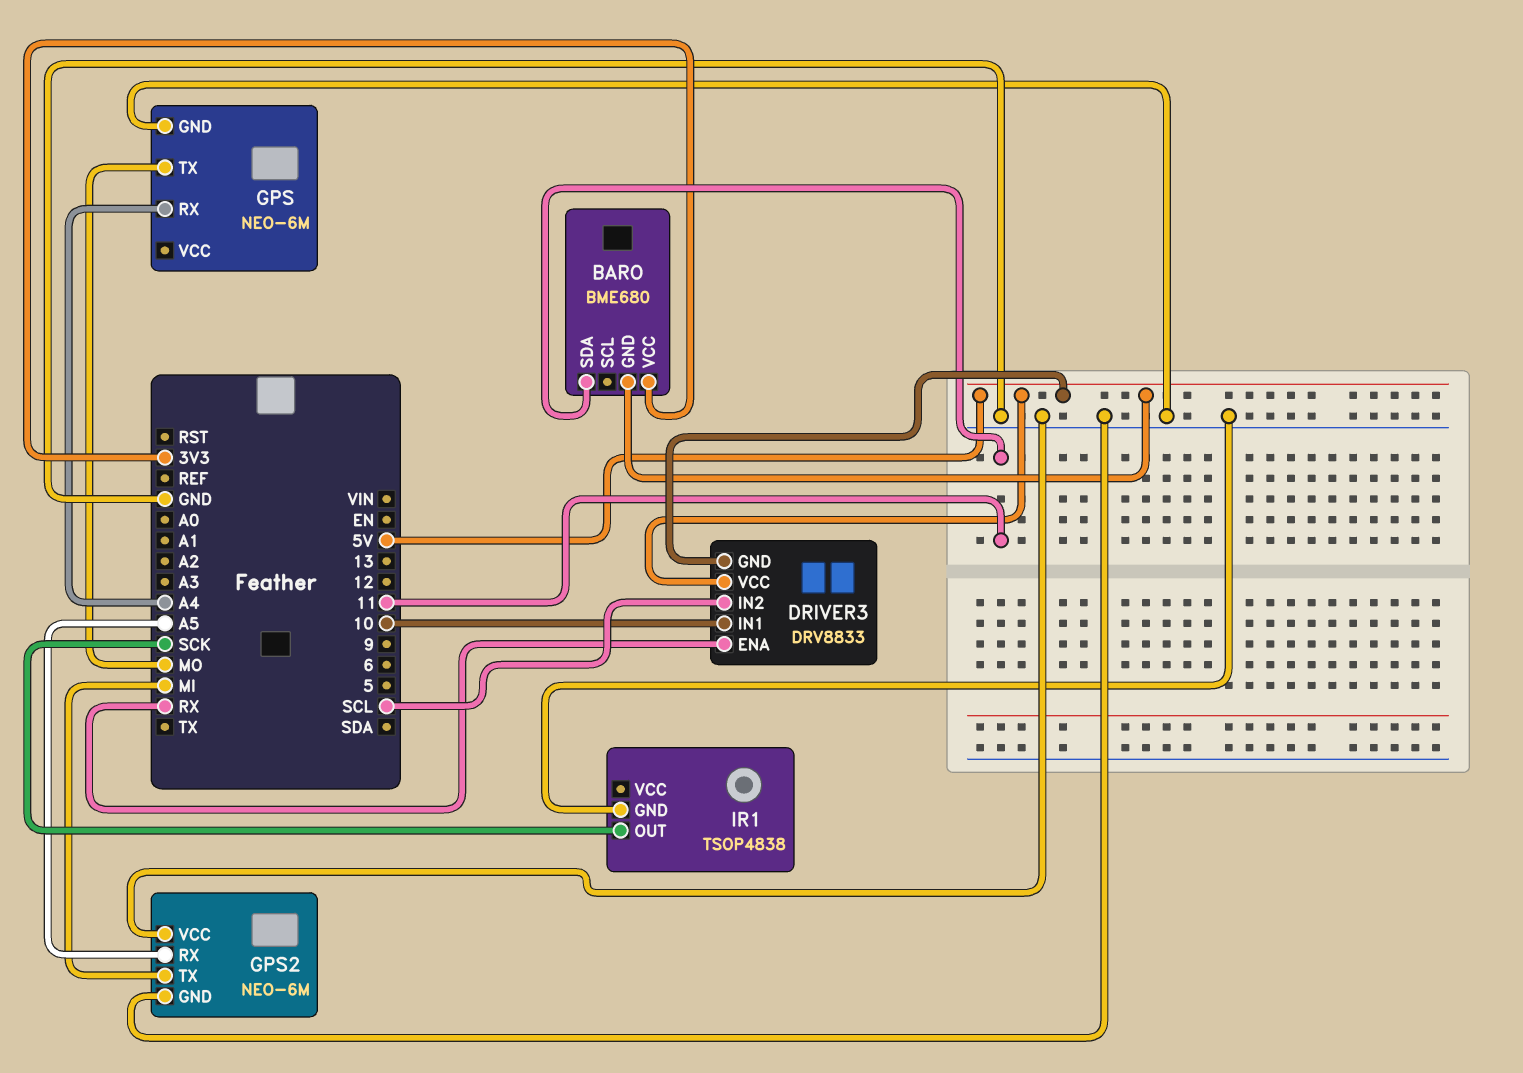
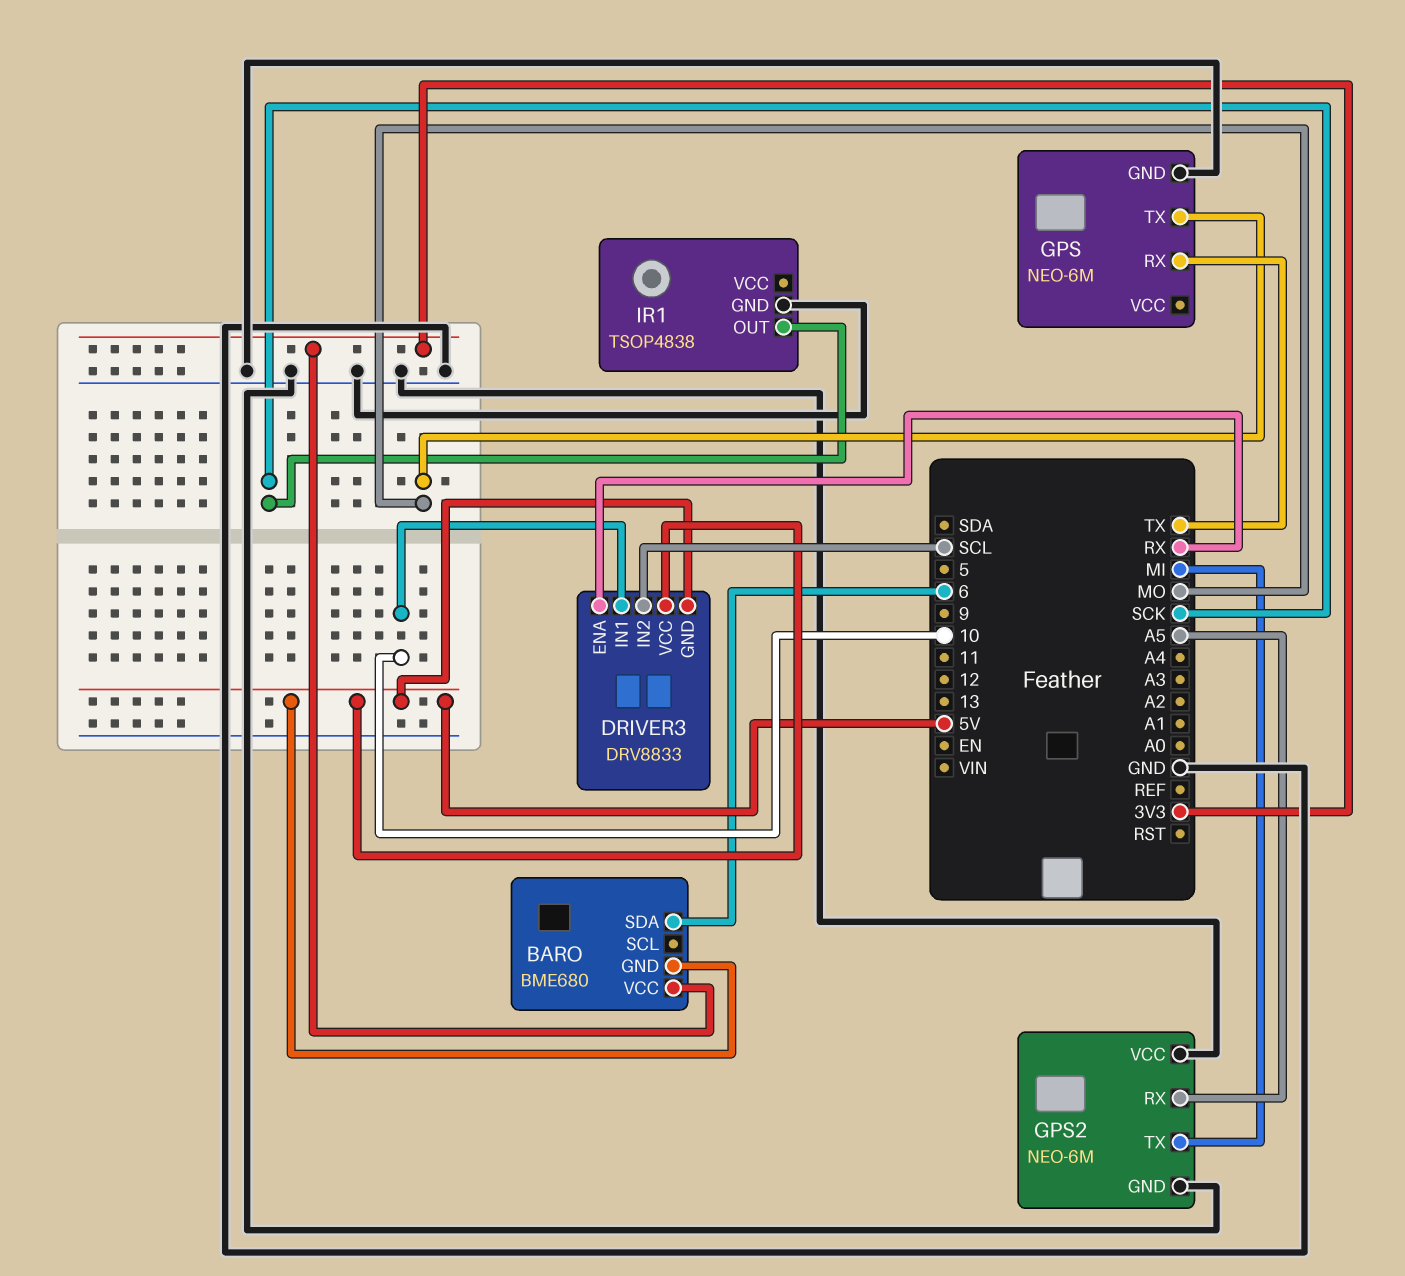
BARO pin SDA: 11 -> 6
GPS pin RX: A4 -> TX

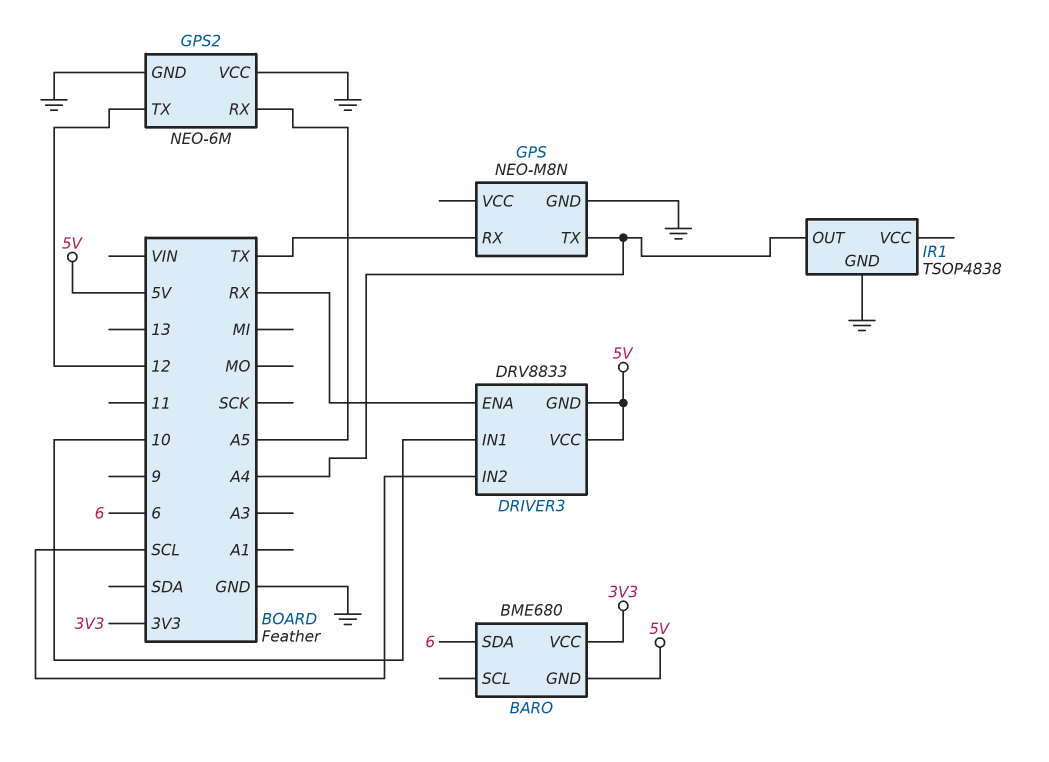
GPS: NEO-6M -> NEO-M8N
GPS pin TX: MO -> A4
GPS2 pin TX: MI -> 12
IR1 pin OUT: SCK -> A4

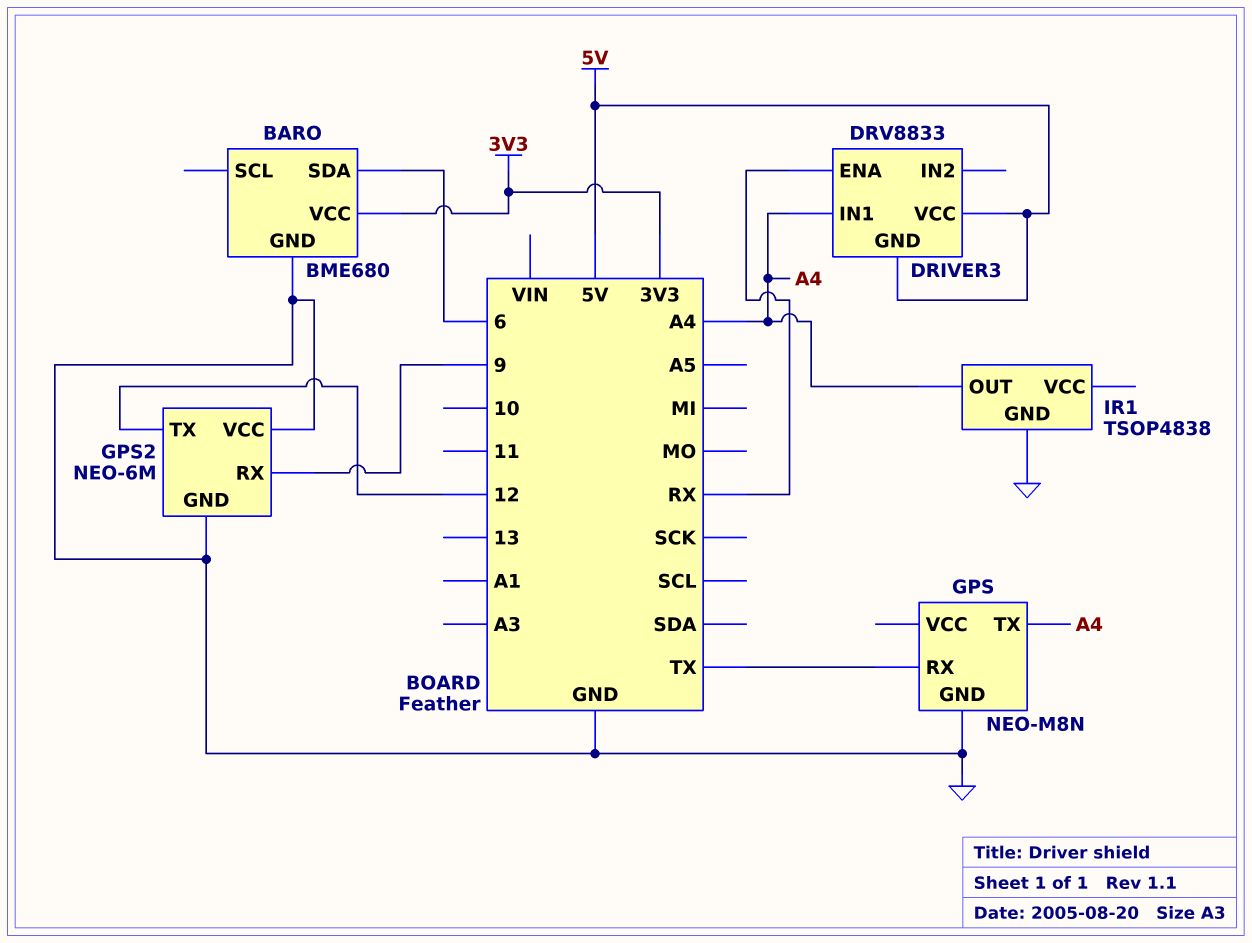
BARO pin GND: 5V -> GND
DRIVER3 pin IN1: 10 -> A4
DRIVER3 pin IN2: SCL -> none
GPS2 pin RX: A5 -> 9

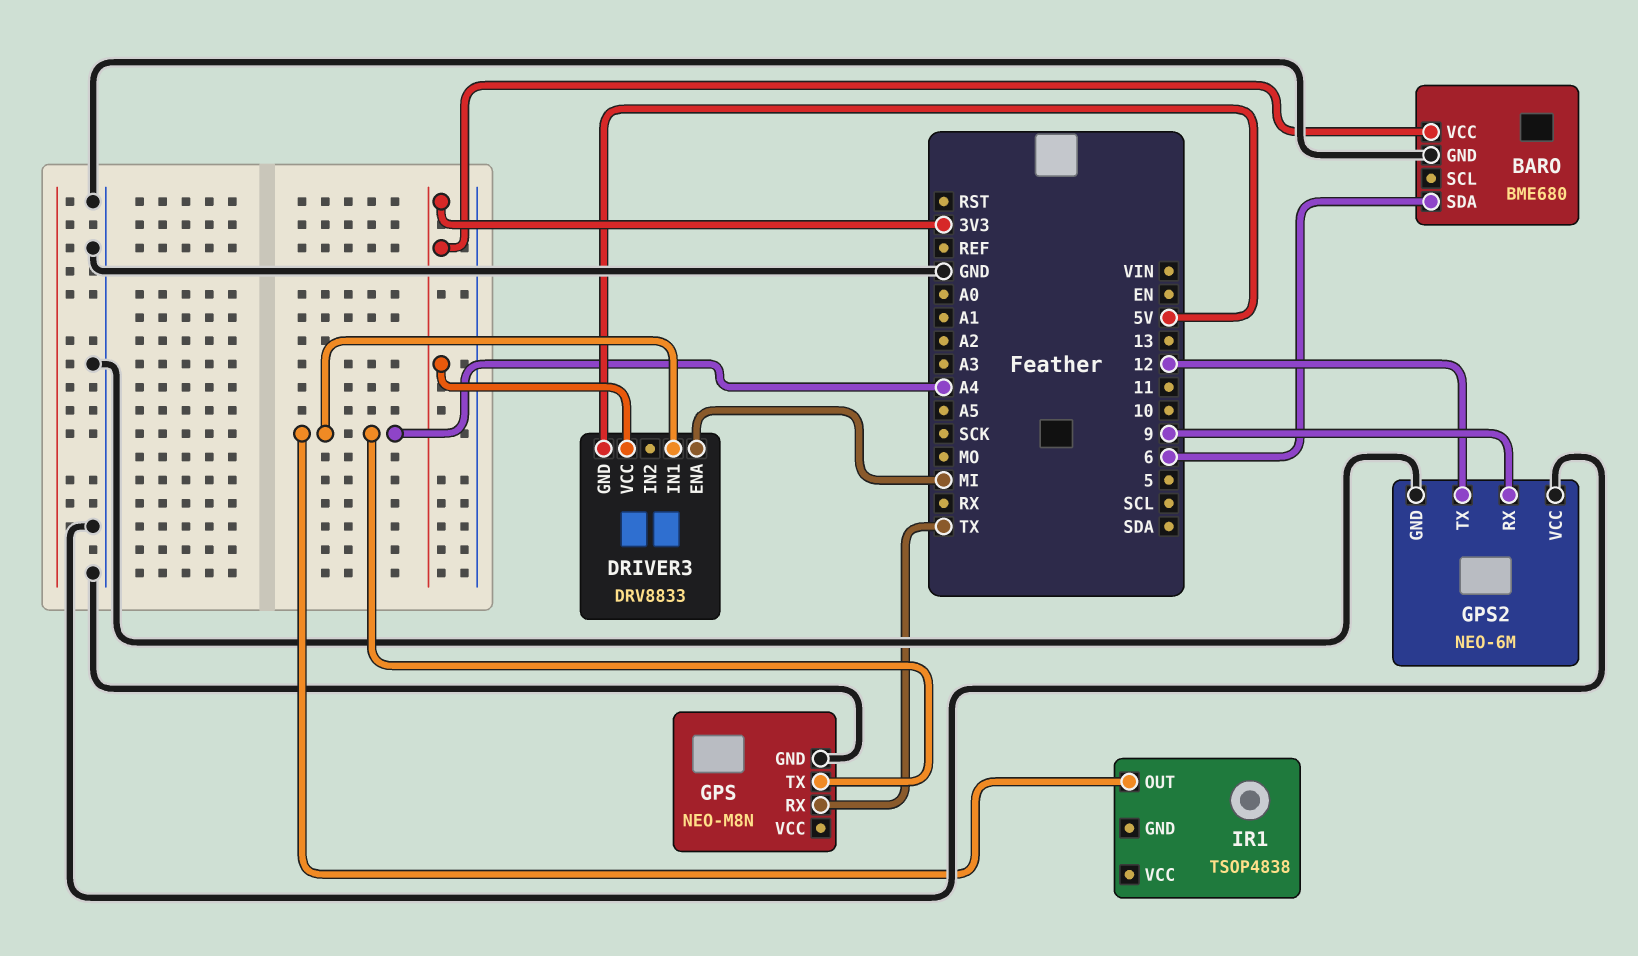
DRIVER3 pin ENA: RX -> MI
DRIVER3 pin VCC: 5V -> 3V3
IR1 pin GND: GND -> none

